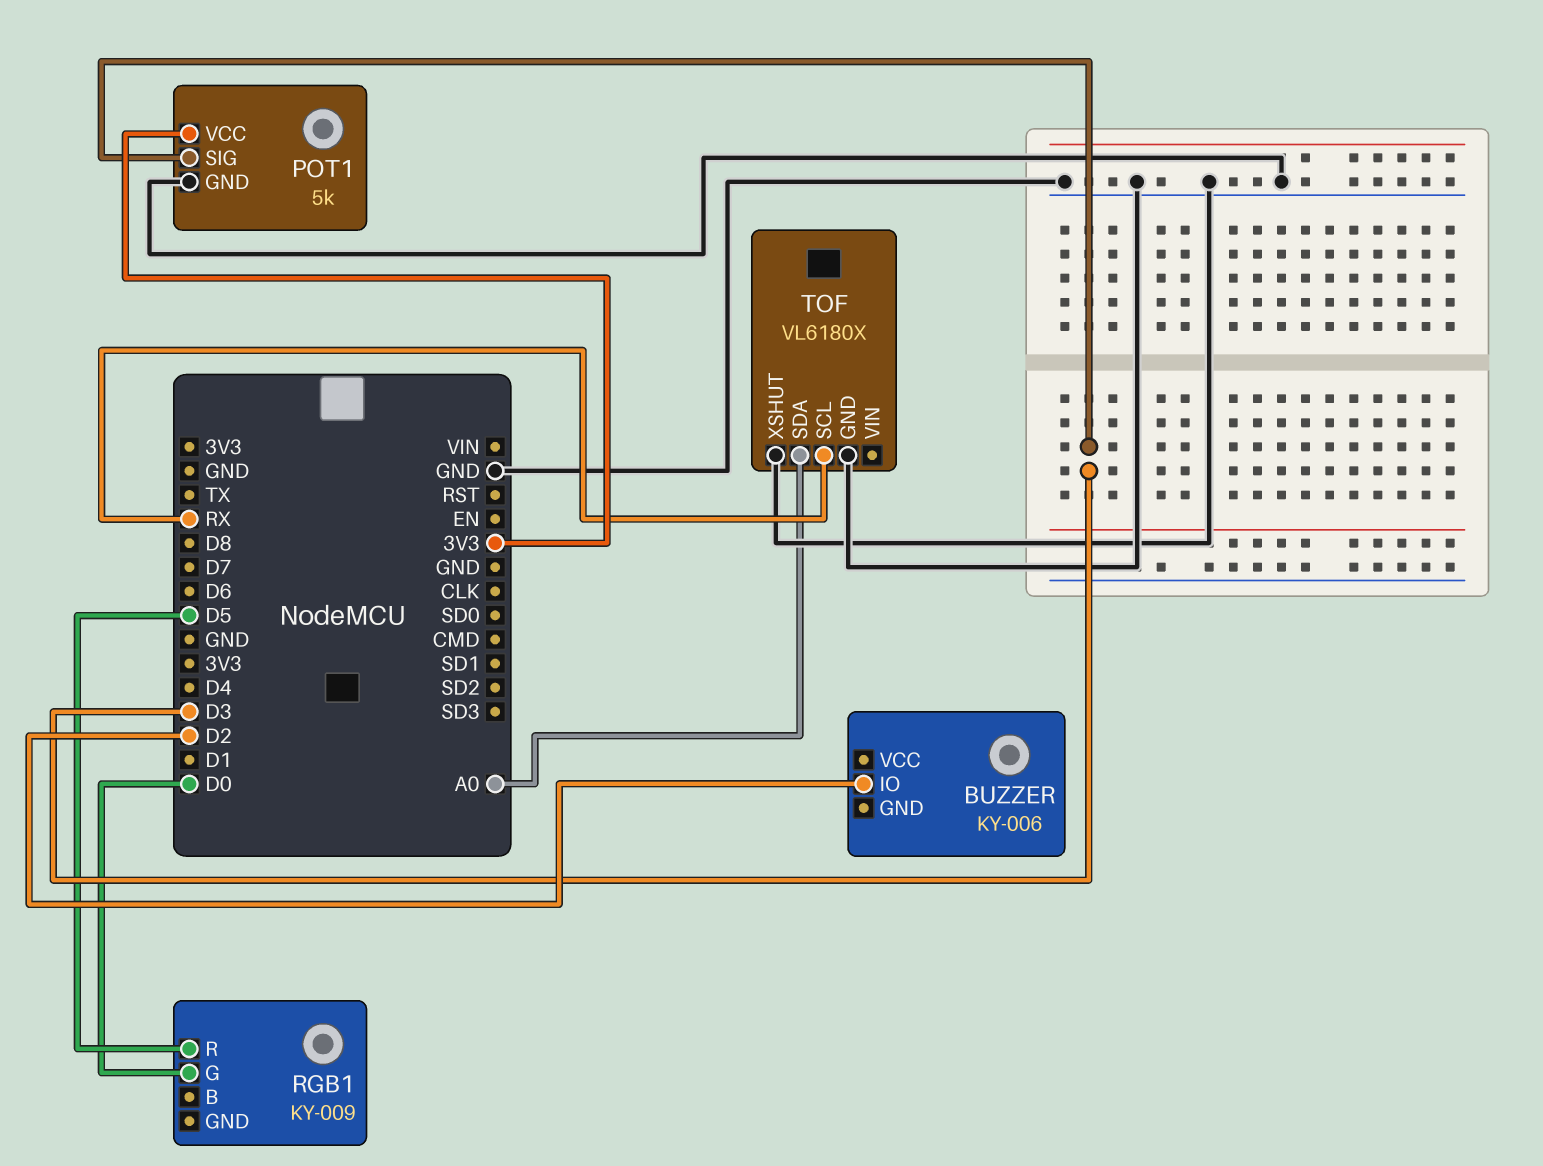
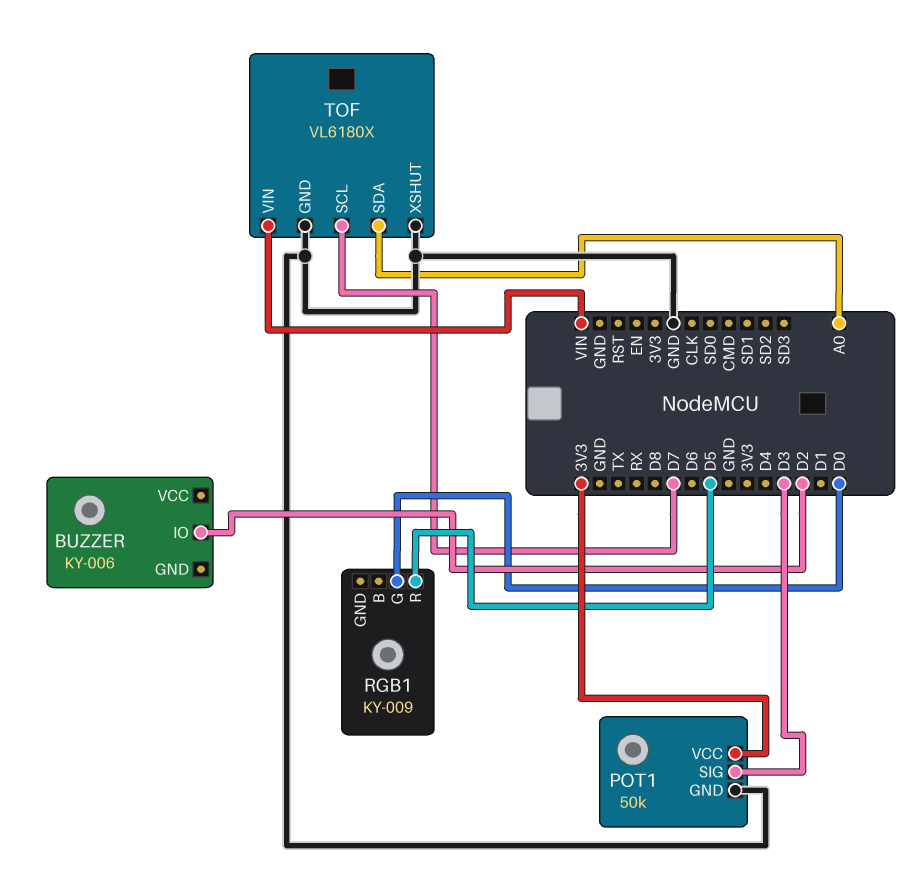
POT1: 5k -> 50k
TOF pin SCL: RX -> D7
TOF pin VIN: none -> VIN

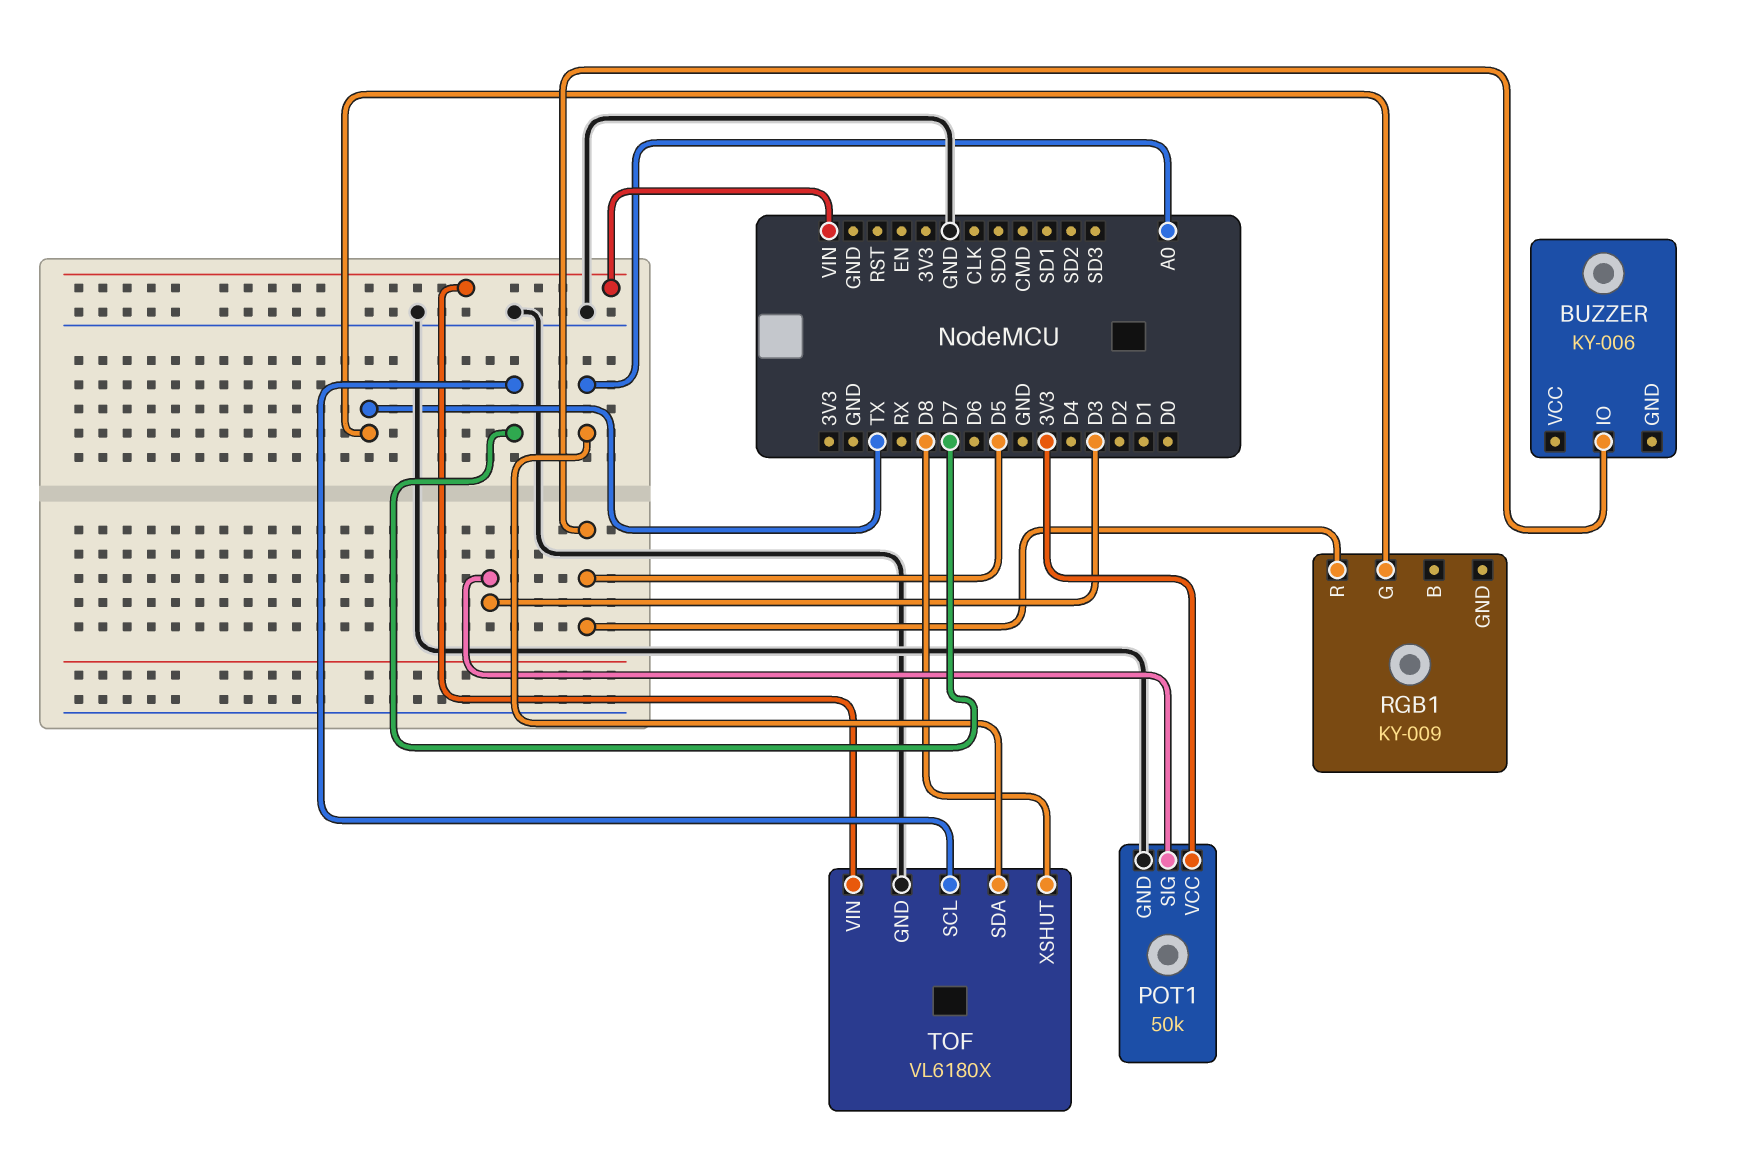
BUZZER pin IO: D2 -> D5
RGB1 pin G: D0 -> TX
TOF pin XSHUT: GND -> D8

